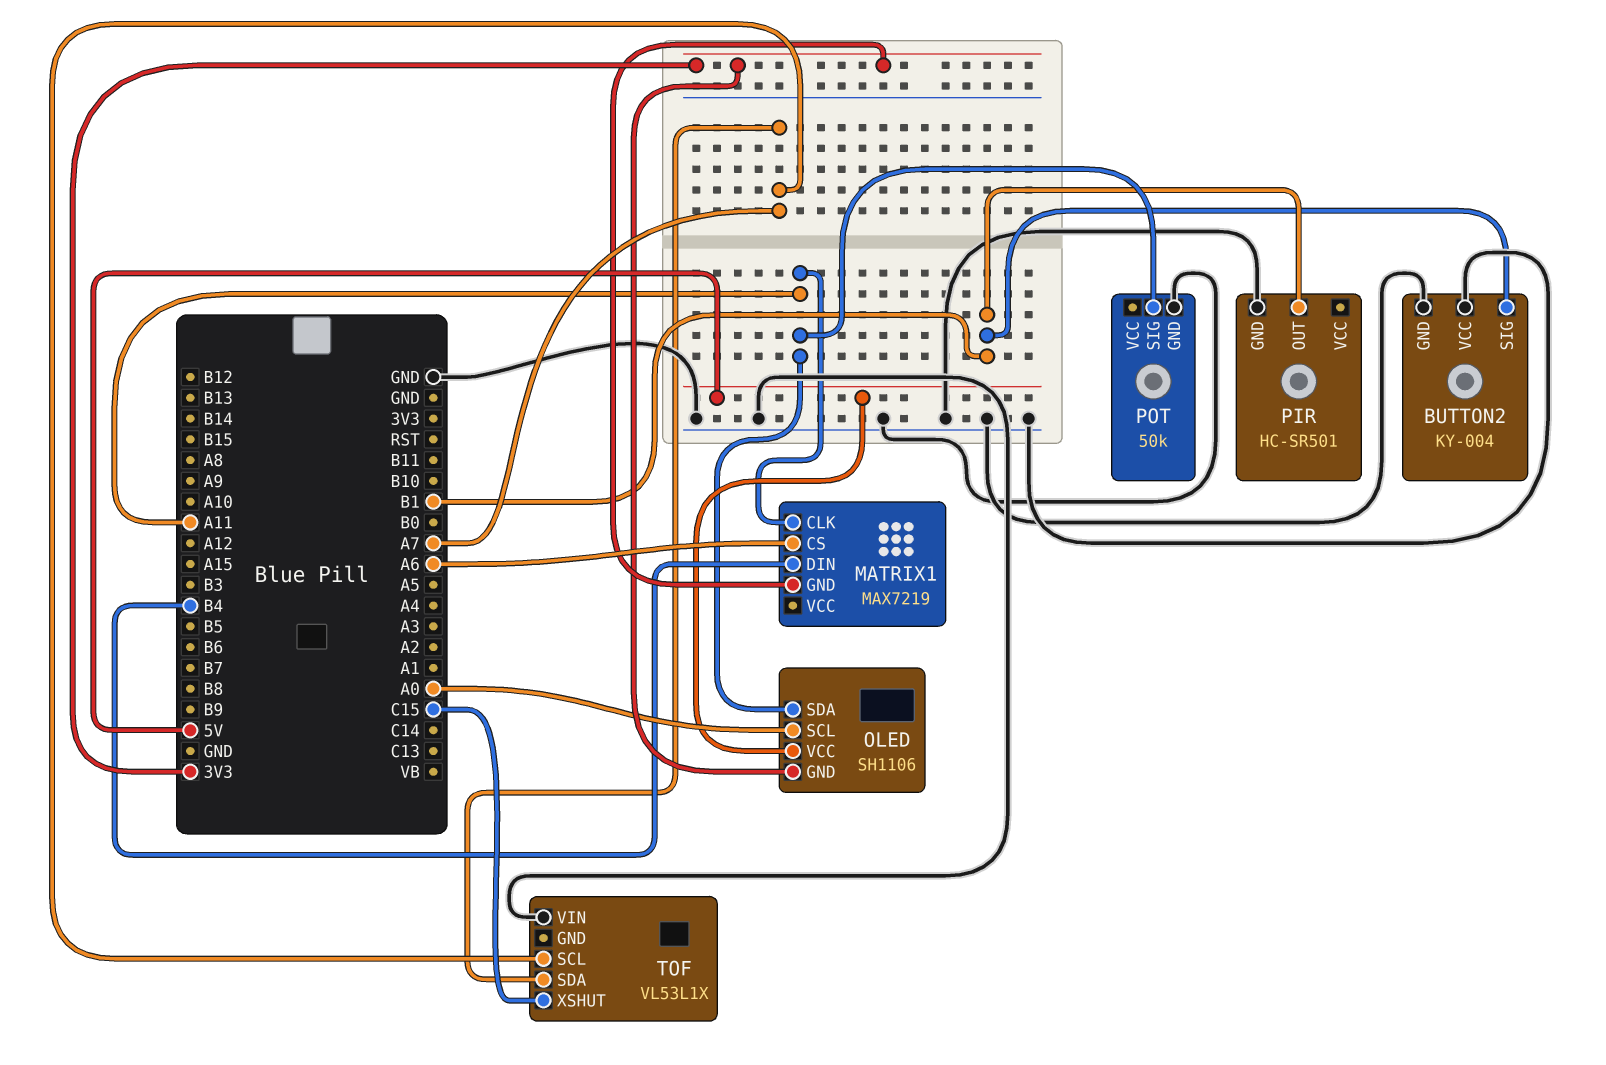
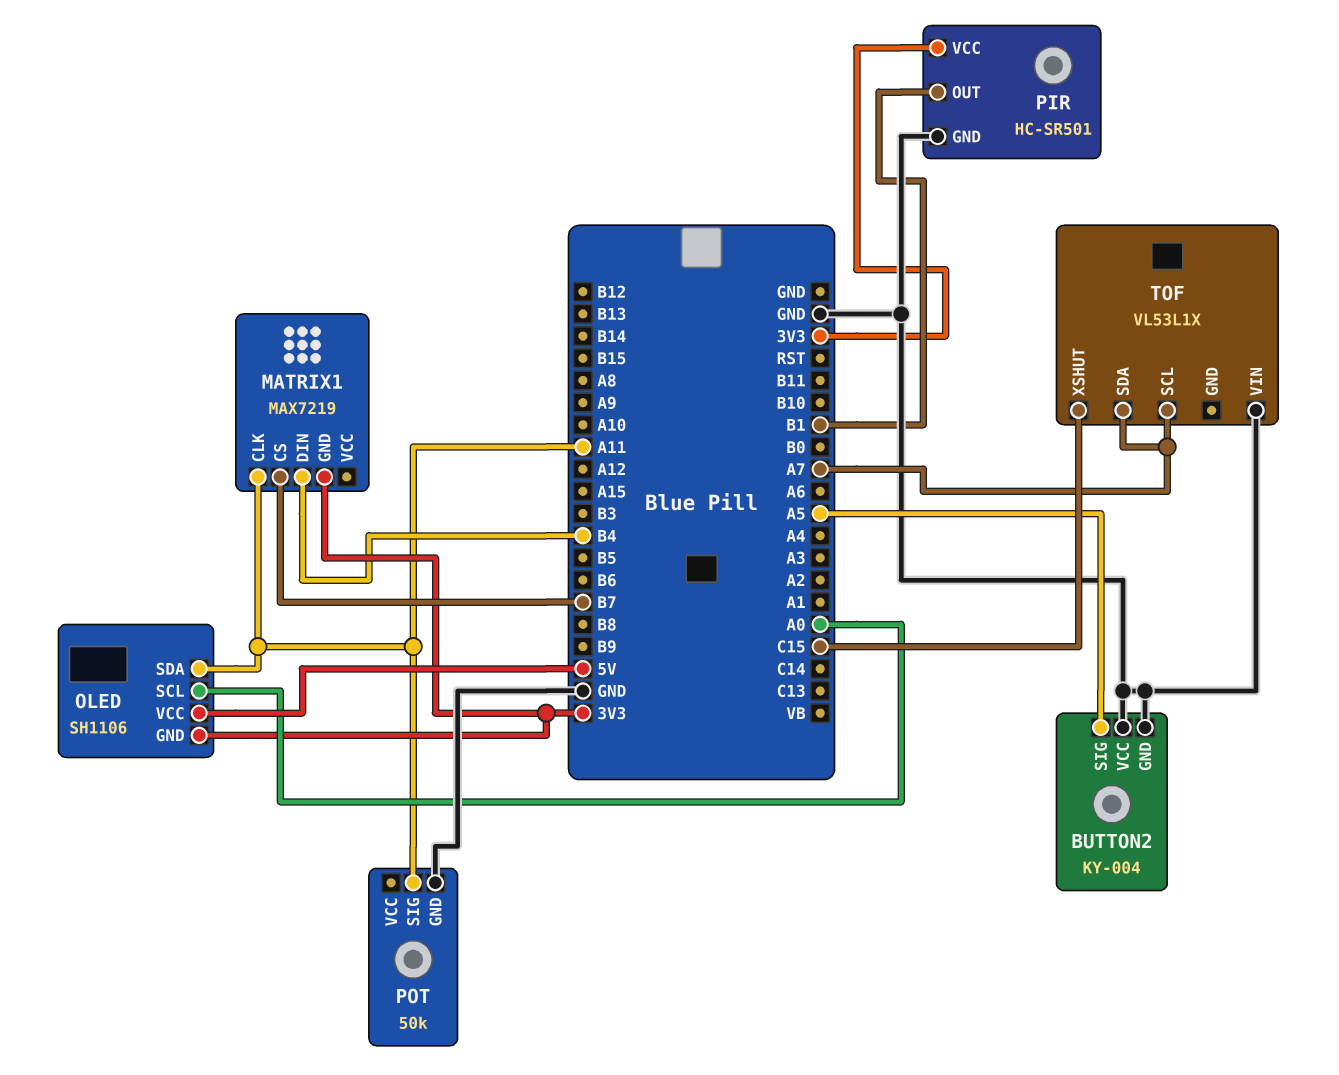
BUTTON2 pin SIG: B1 -> A5
MATRIX1 pin CS: A6 -> B7
PIR pin VCC: none -> 3V3

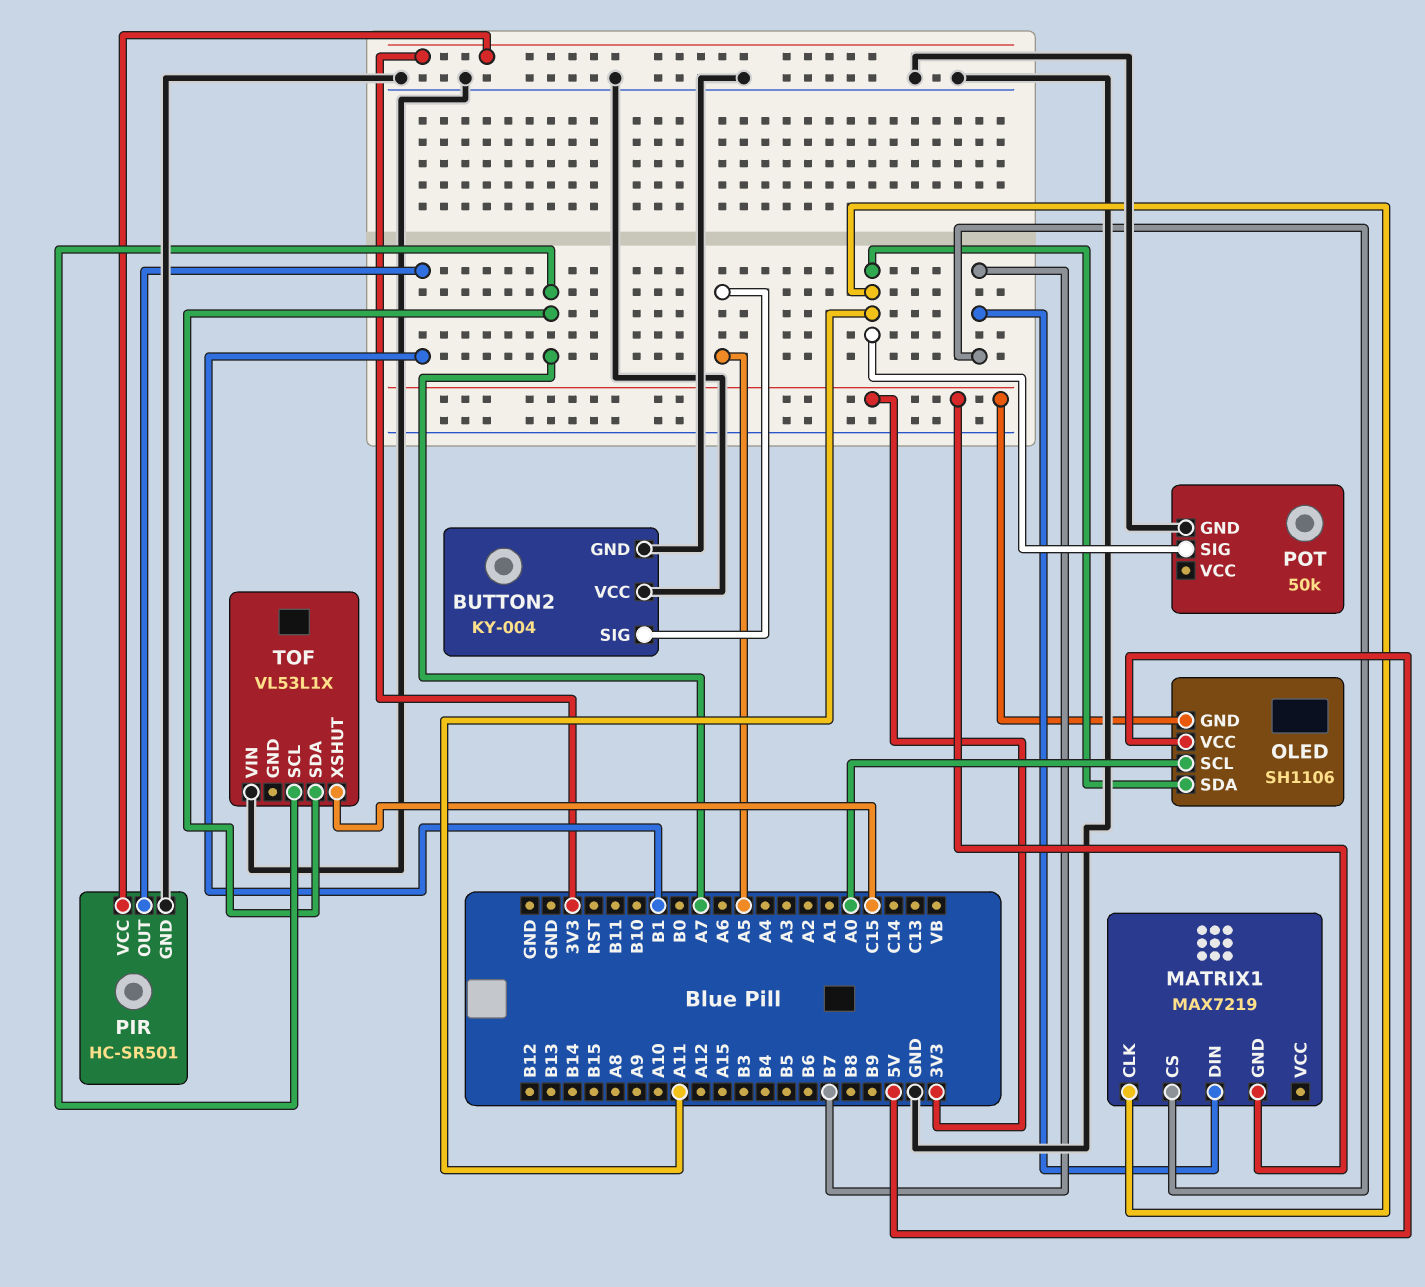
MATRIX1 pin DIN: B4 -> B7

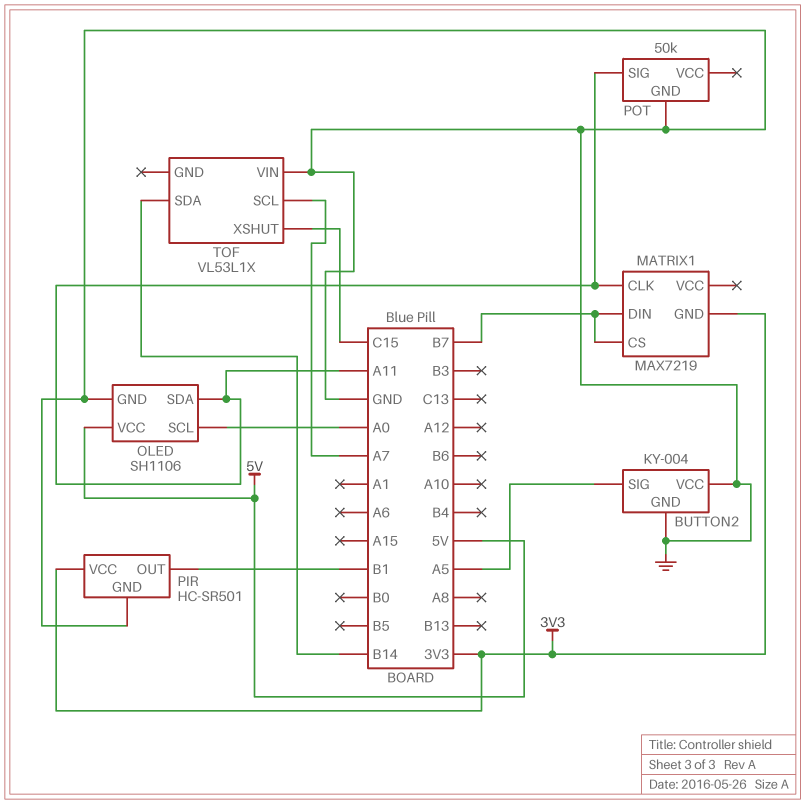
OLED pin GND: 3V3 -> GND
TOF pin SDA: A7 -> B14

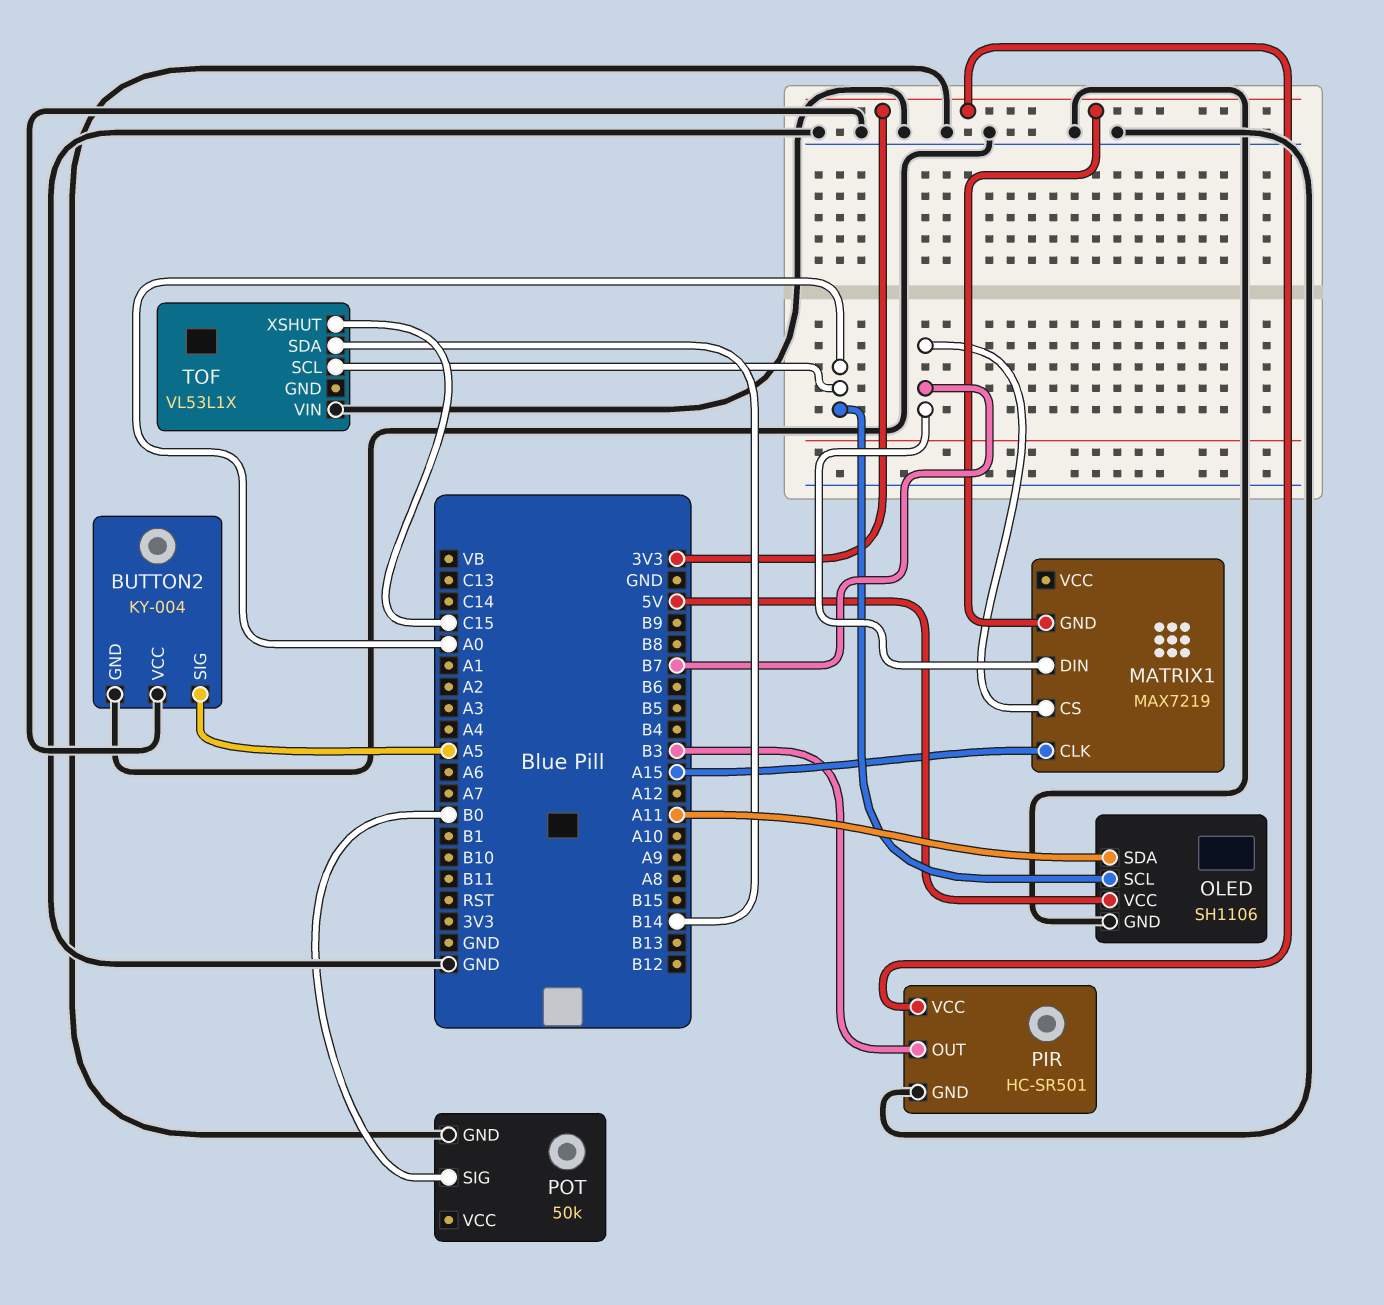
MATRIX1 pin CLK: A11 -> A15
PIR pin OUT: B1 -> B3
POT pin SIG: A11 -> B0
TOF pin SCL: A7 -> A0

